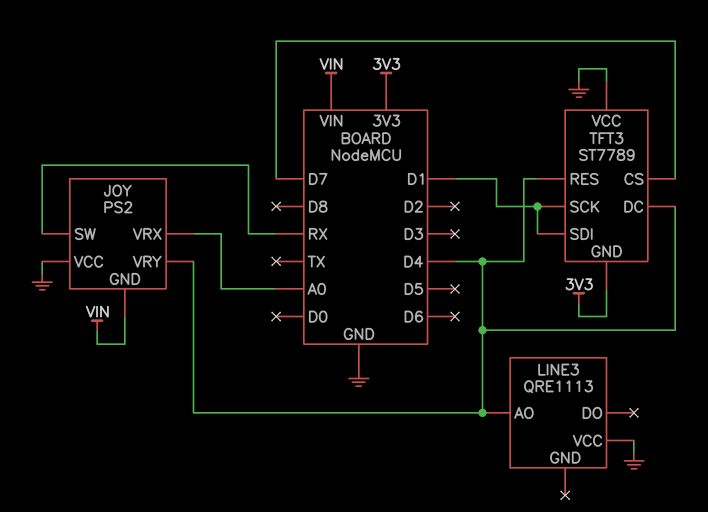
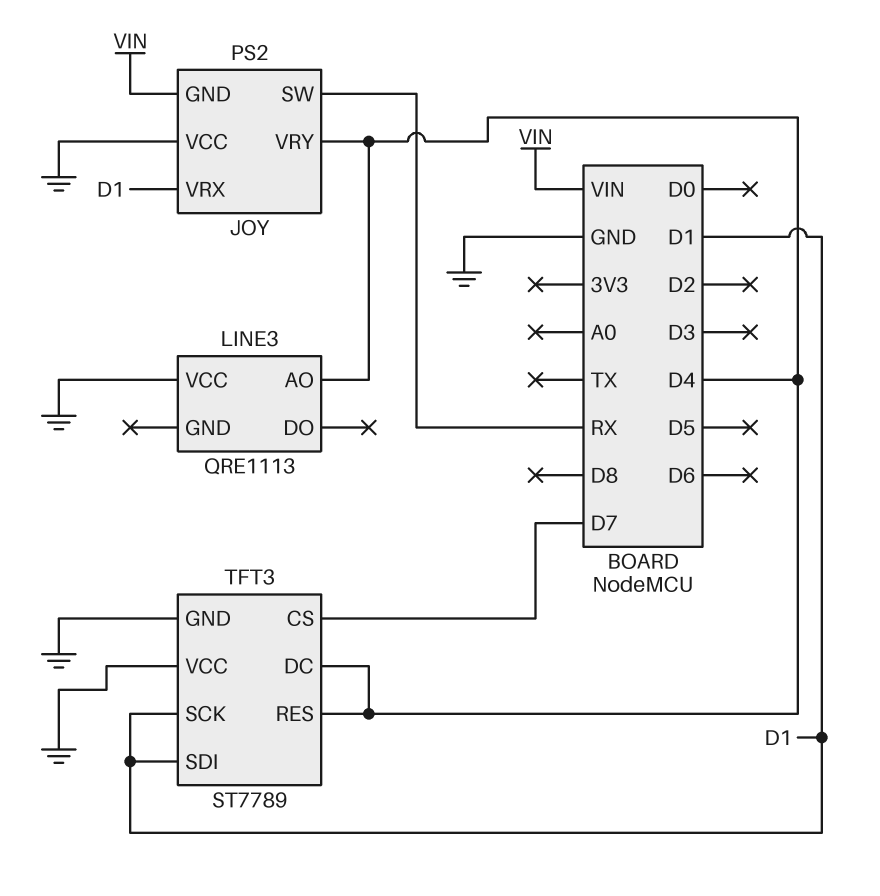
JOY pin VRX: A0 -> D1
TFT3 pin GND: 3V3 -> GND

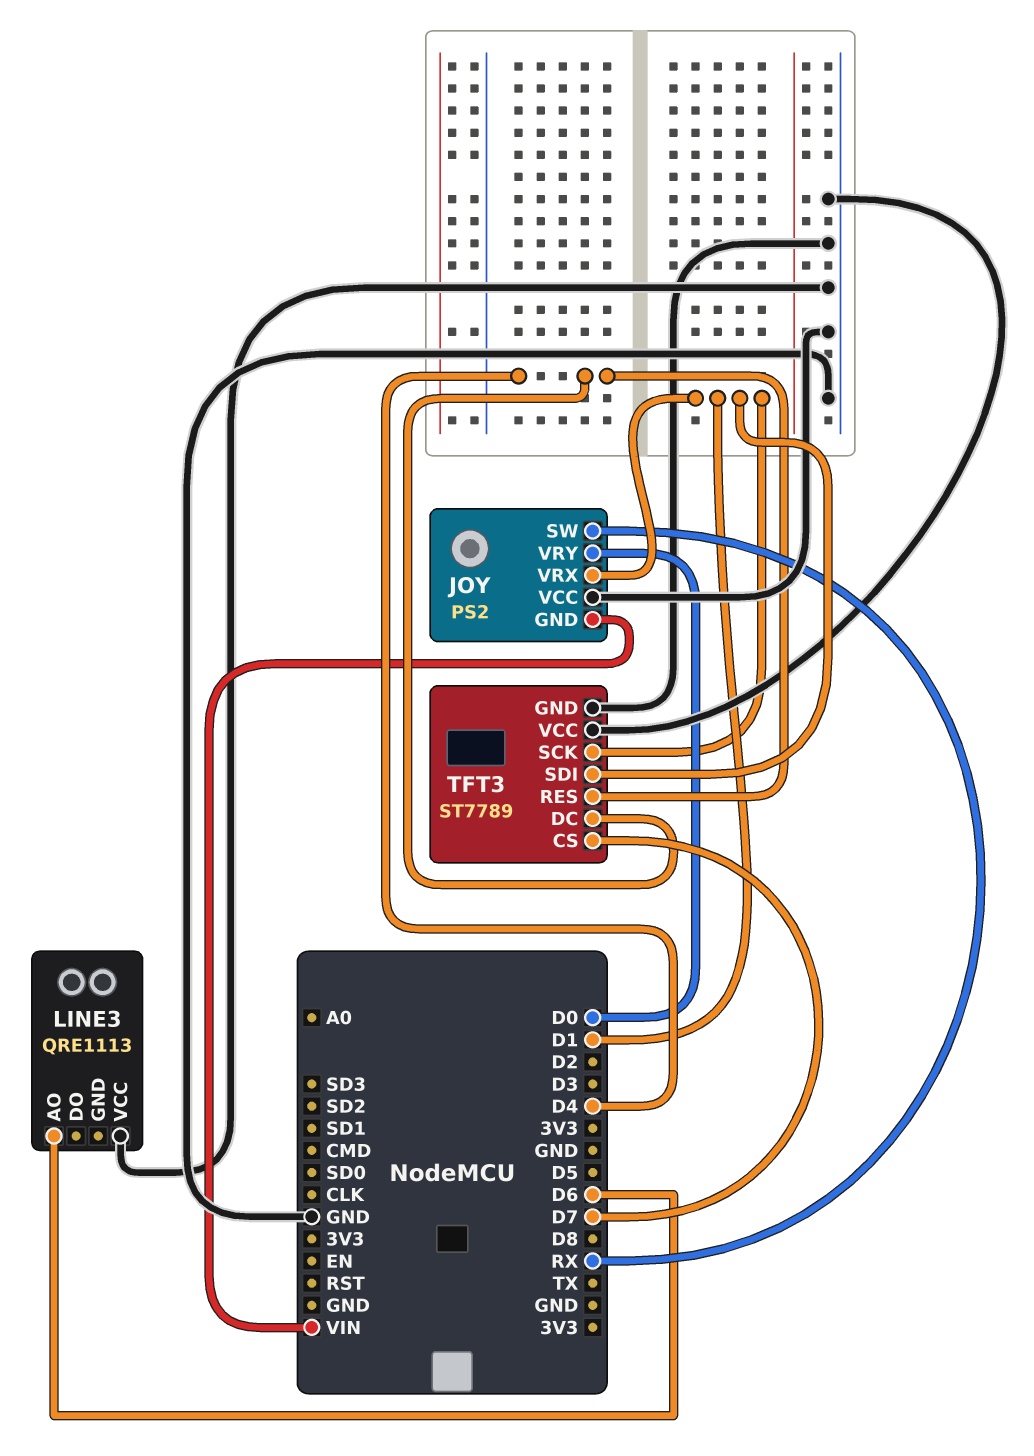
JOY pin VRY: D4 -> D0
LINE3 pin AO: D4 -> D6

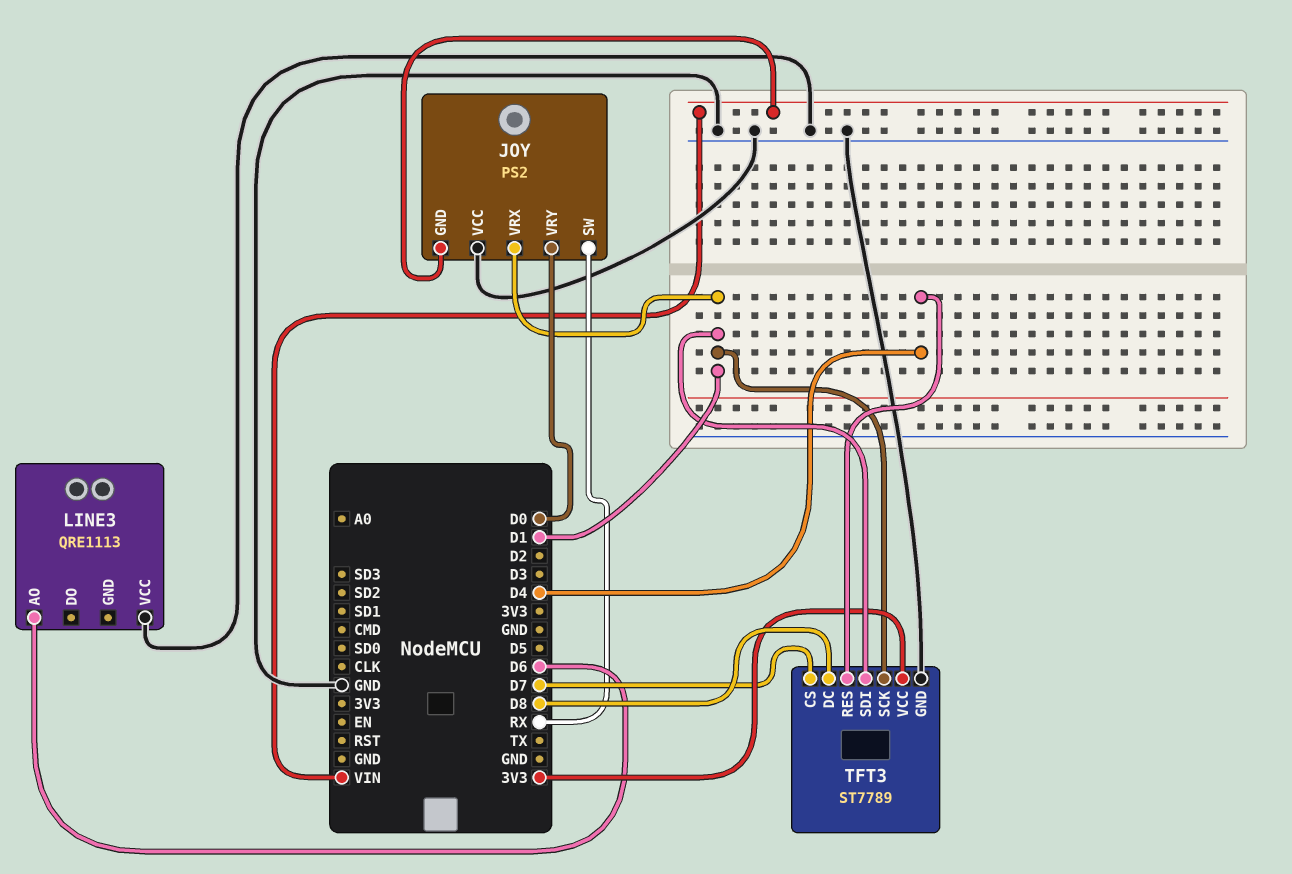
TFT3 pin DC: D4 -> D8
TFT3 pin VCC: GND -> 3V3

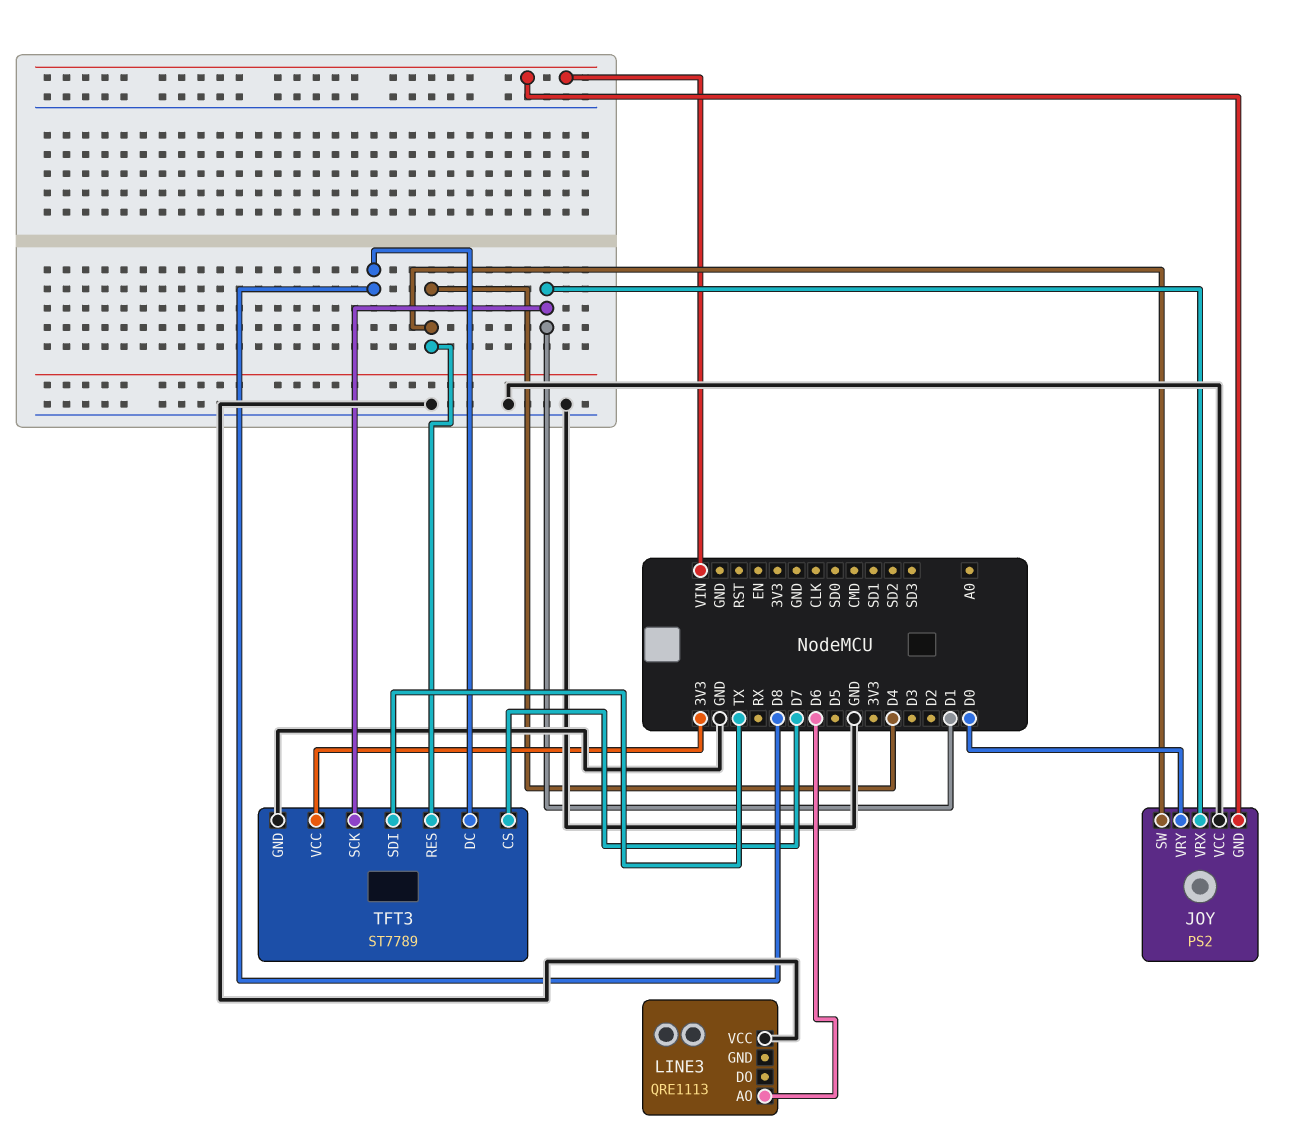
JOY pin SW: RX -> D4
TFT3 pin SDI: D1 -> TX

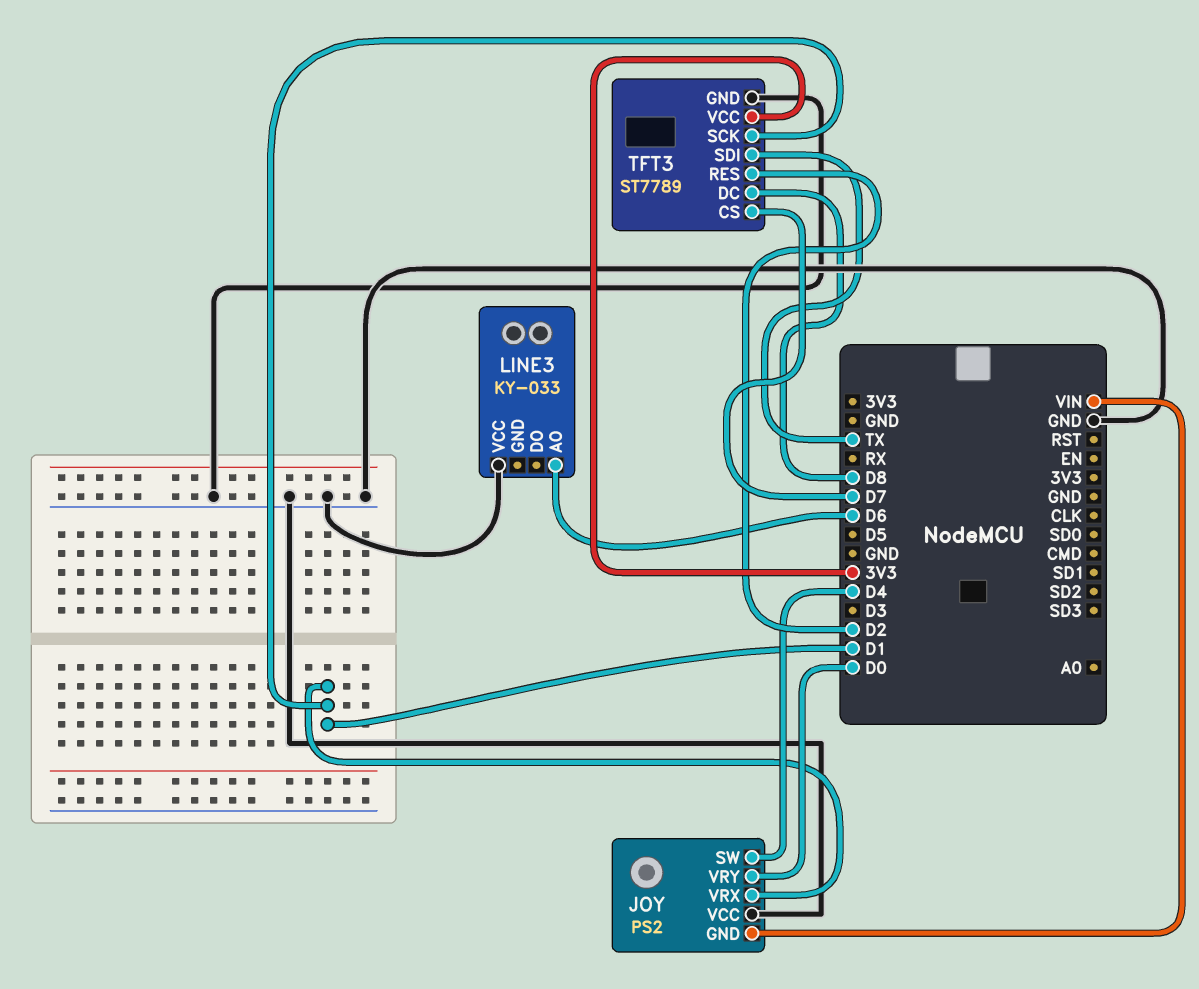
LINE3: QRE1113 -> KY-033
TFT3 pin RES: D4 -> D2

